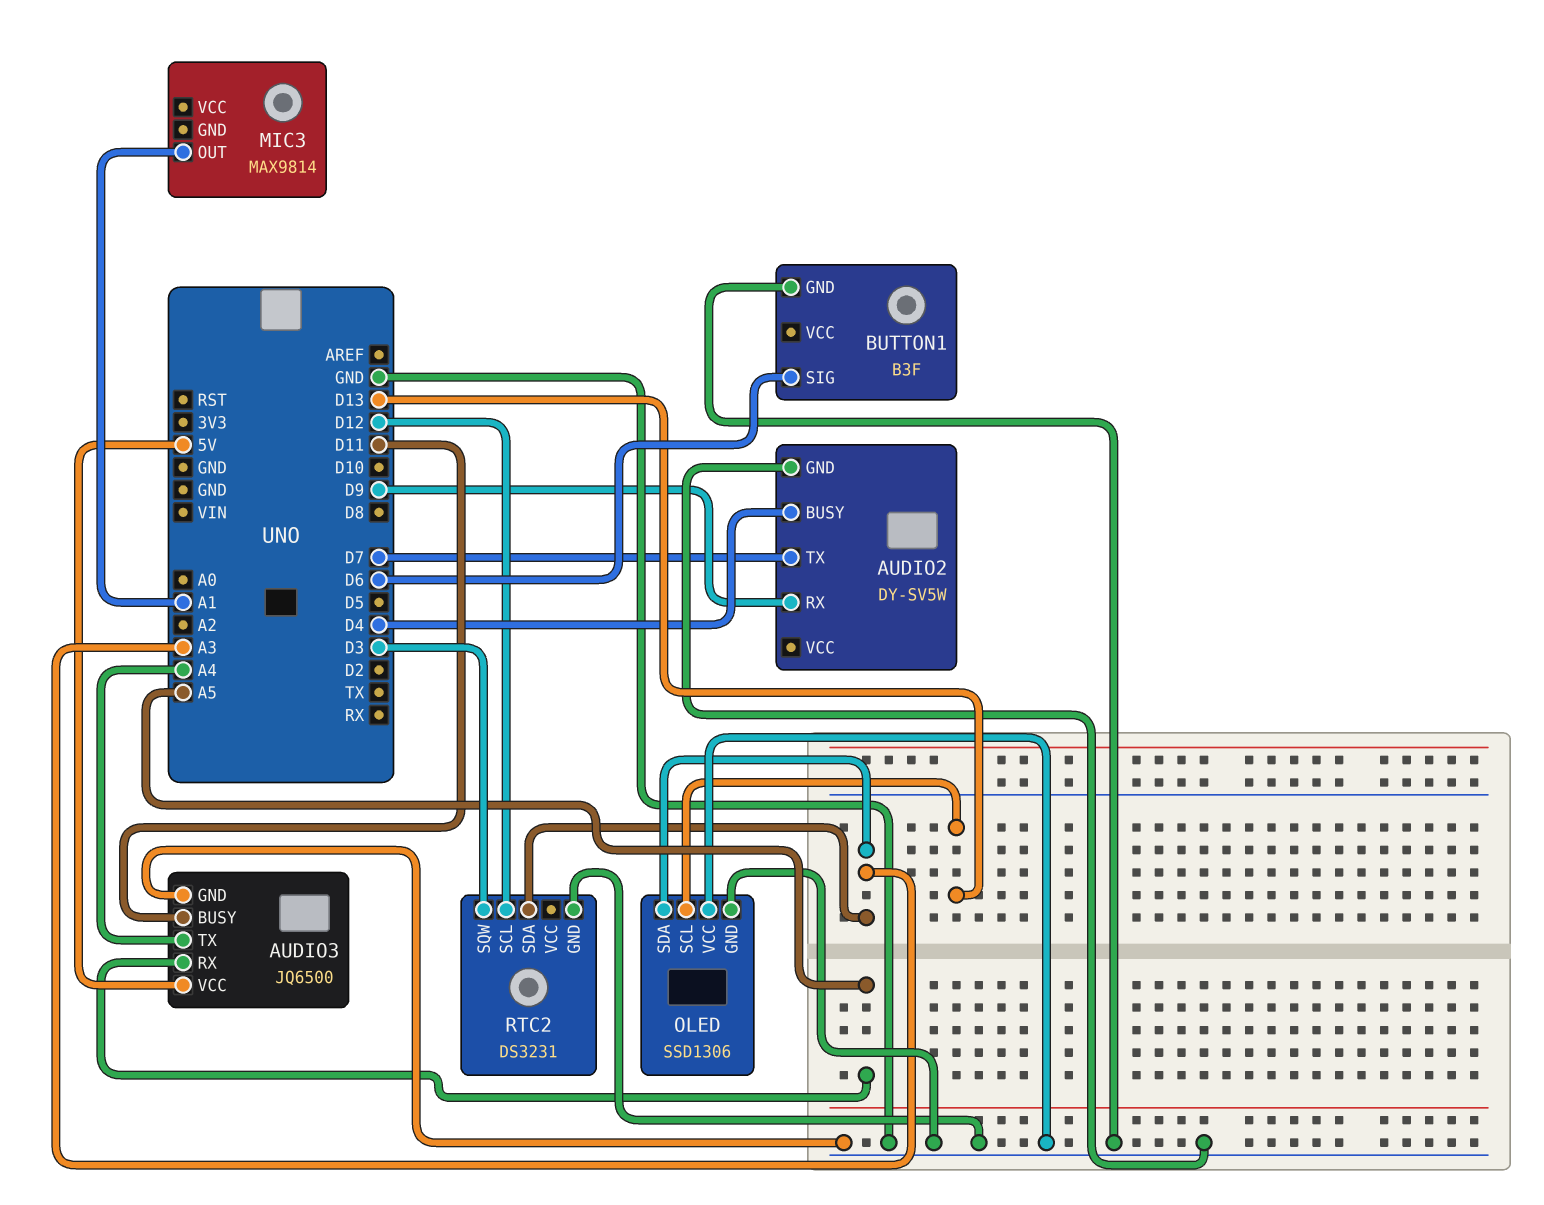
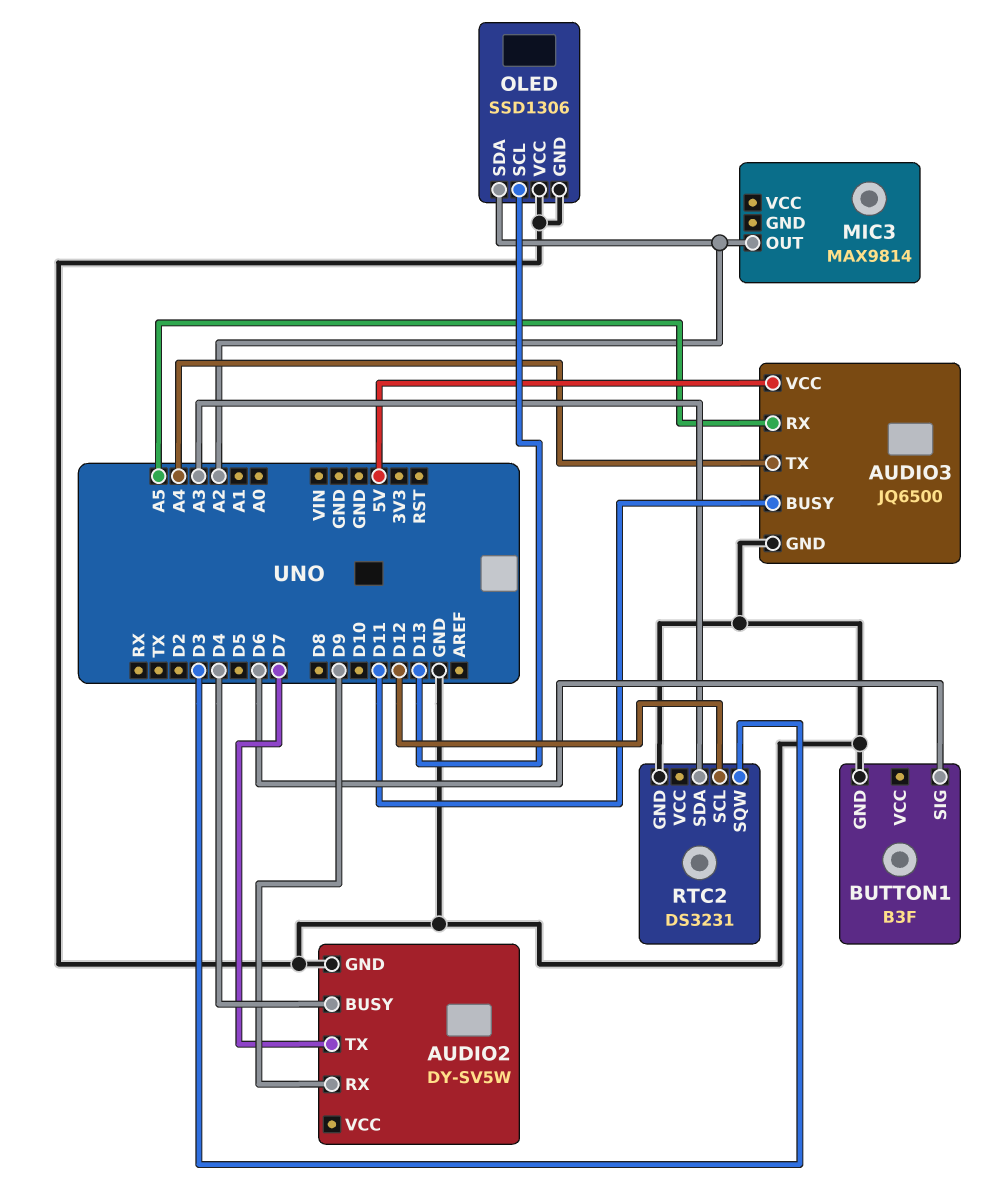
MIC3 pin OUT: A1 -> A2
OLED pin SDA: A3 -> A2

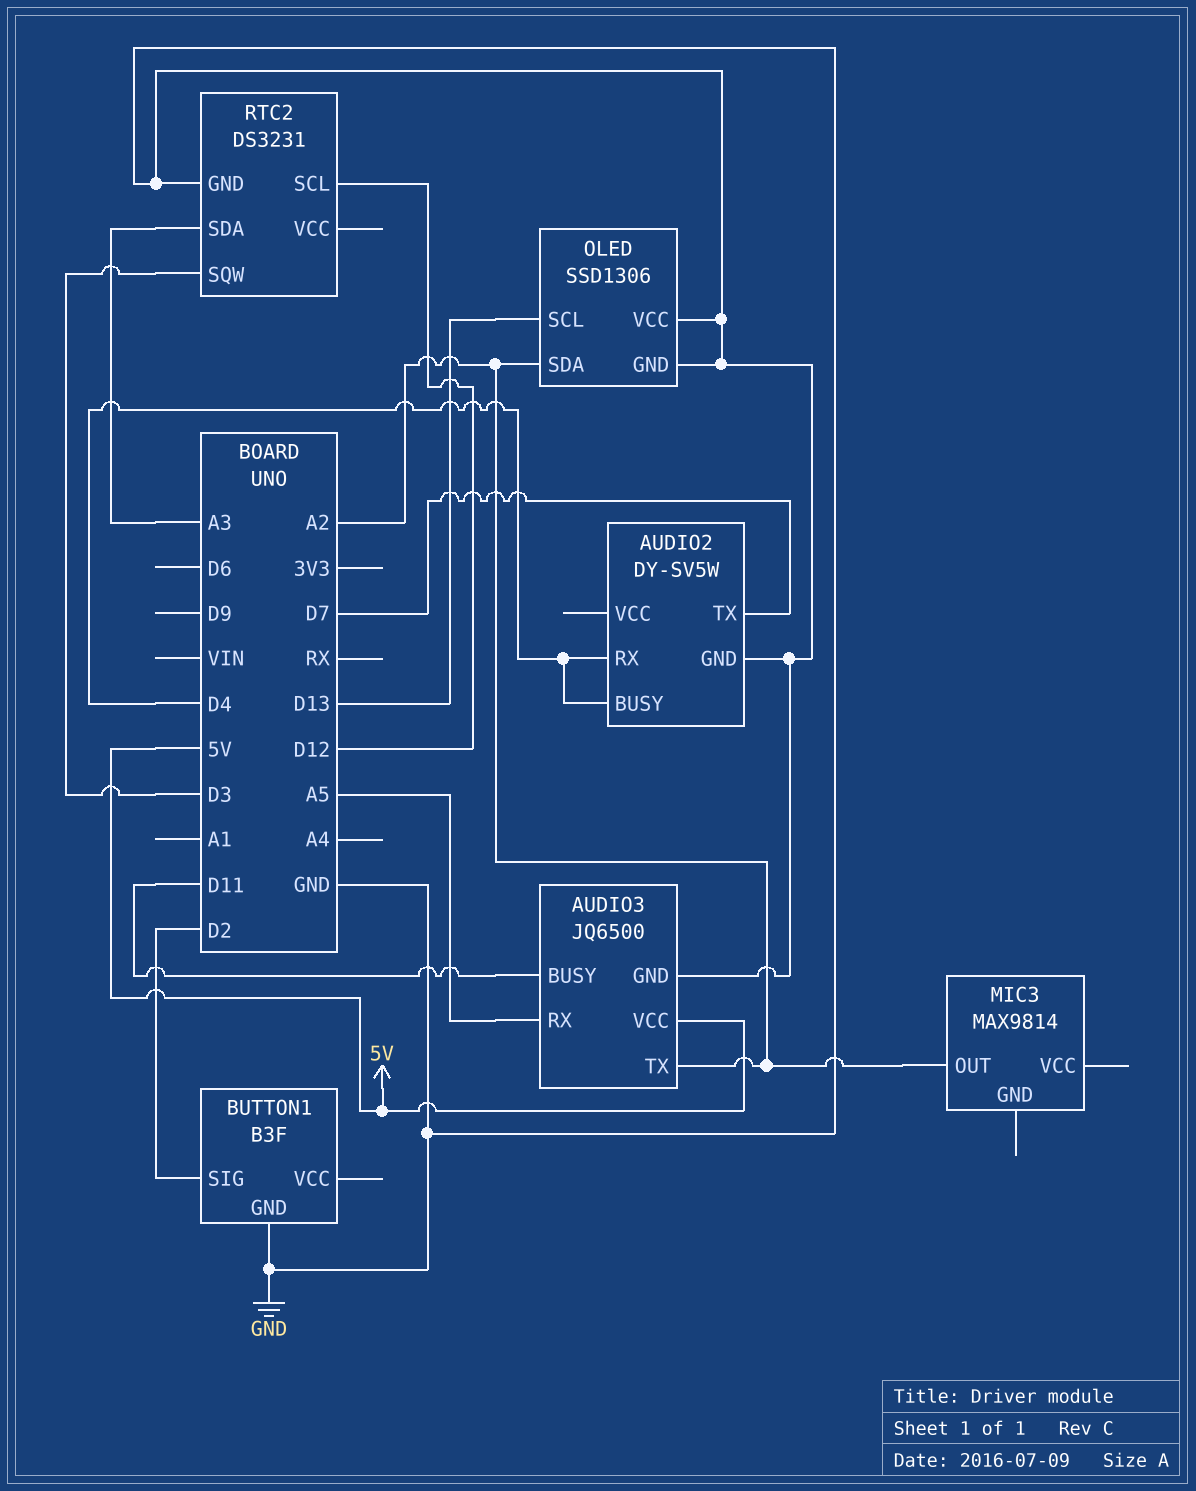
AUDIO2 pin RX: D9 -> D4
AUDIO3 pin TX: A4 -> A2
BUTTON1 pin SIG: D6 -> D2

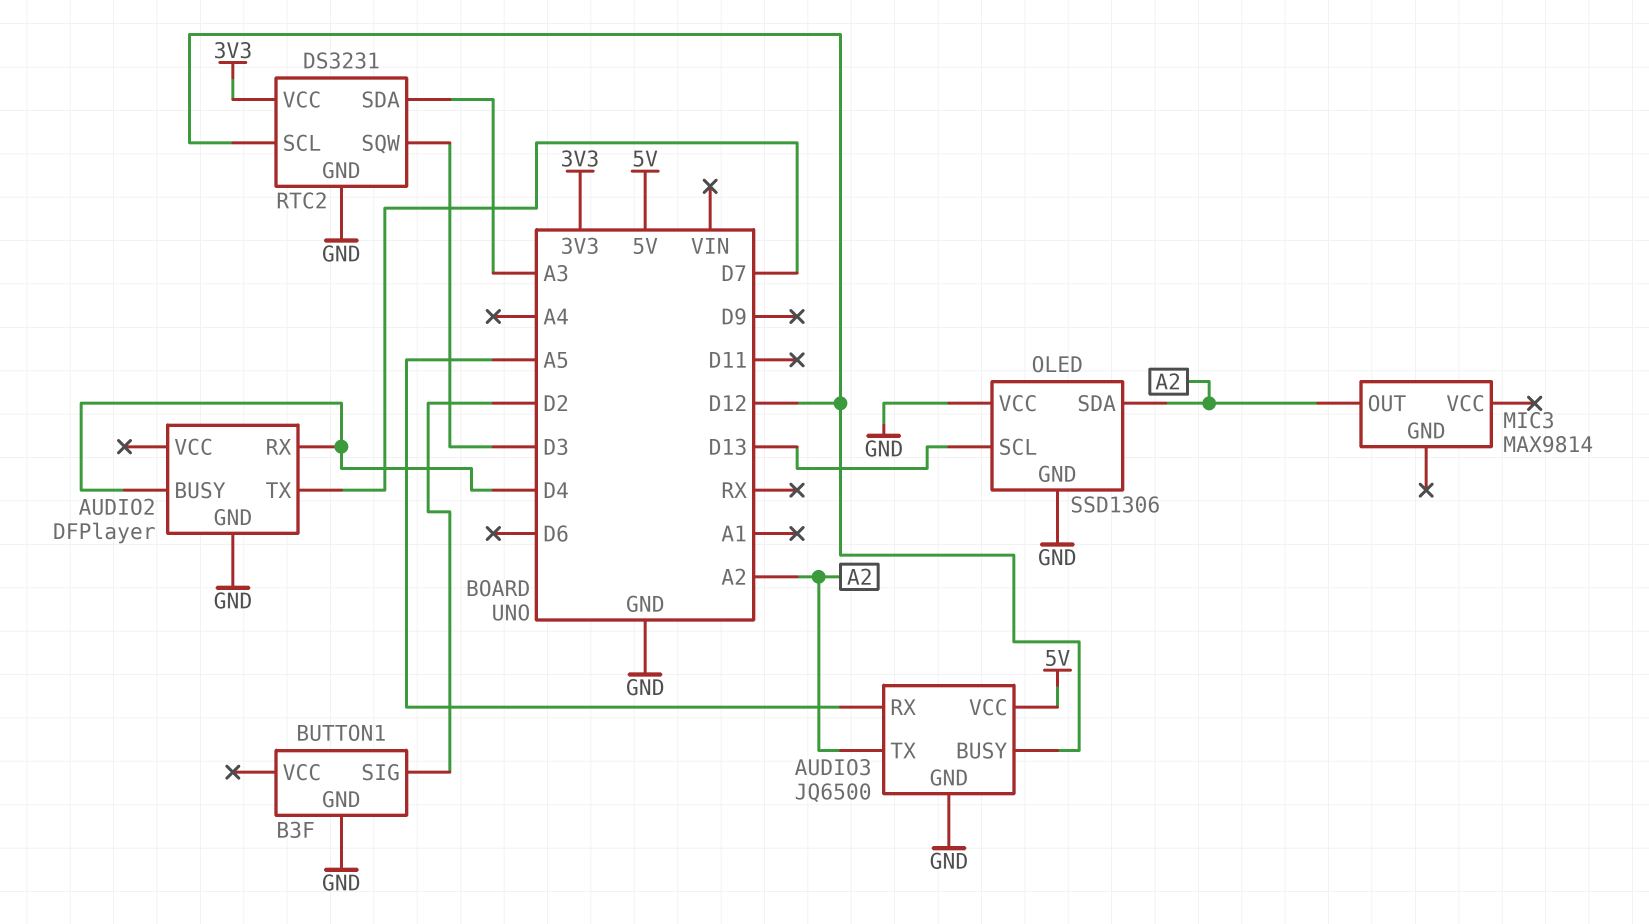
AUDIO2: DY-SV5W -> DFPlayer
AUDIO3 pin BUSY: D11 -> D12
RTC2 pin VCC: none -> 3V3

